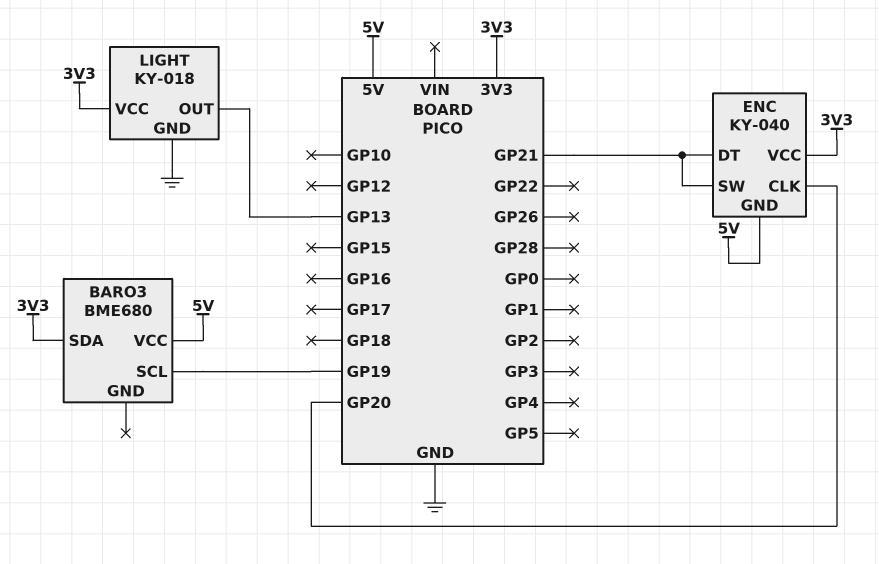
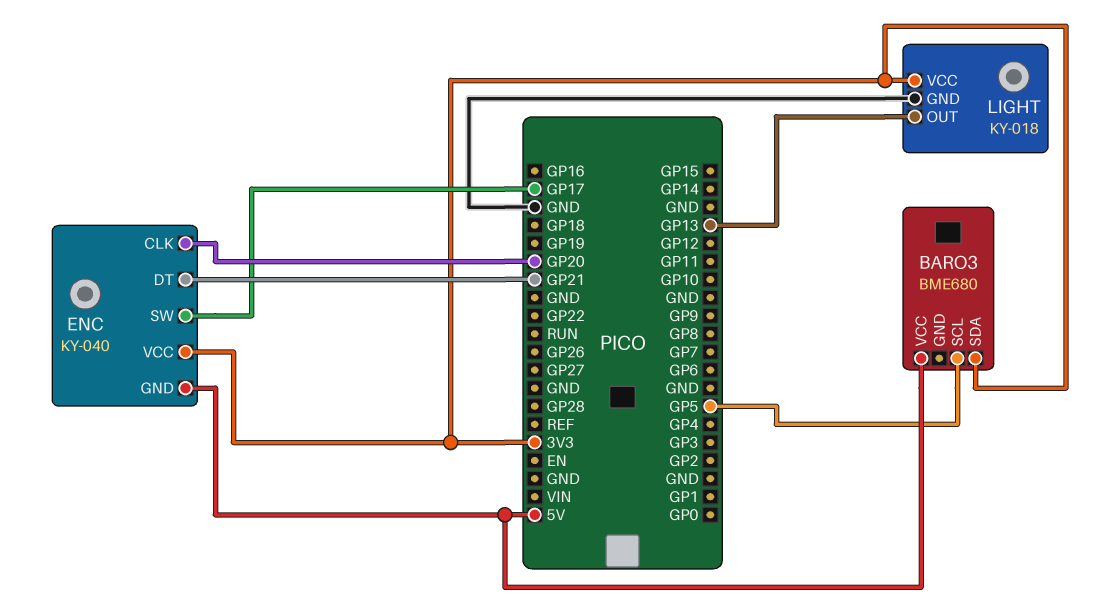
BARO3 pin SCL: GP19 -> GP5
ENC pin SW: GP21 -> GP17

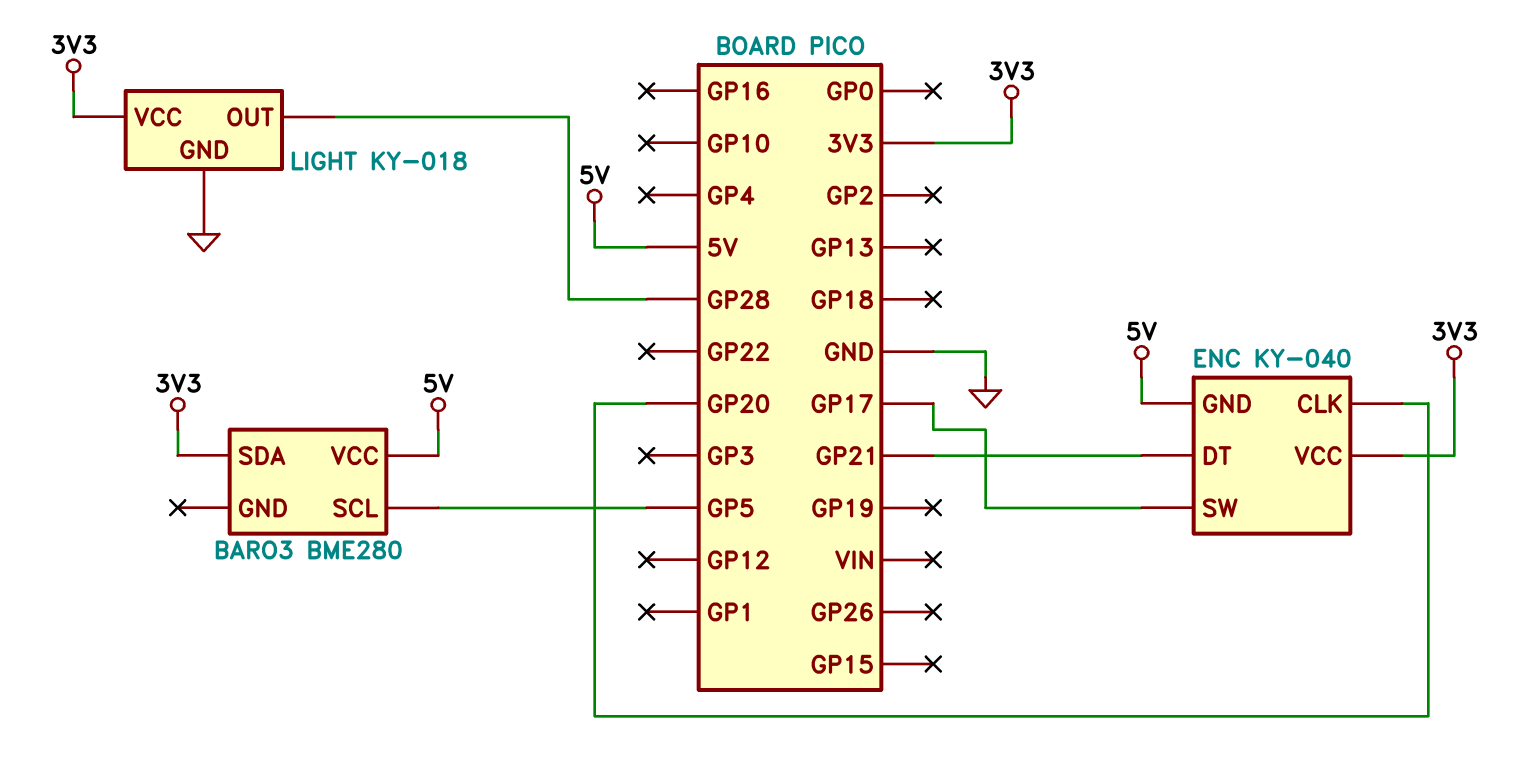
BARO3: BME680 -> BME280
LIGHT pin OUT: GP13 -> GP28

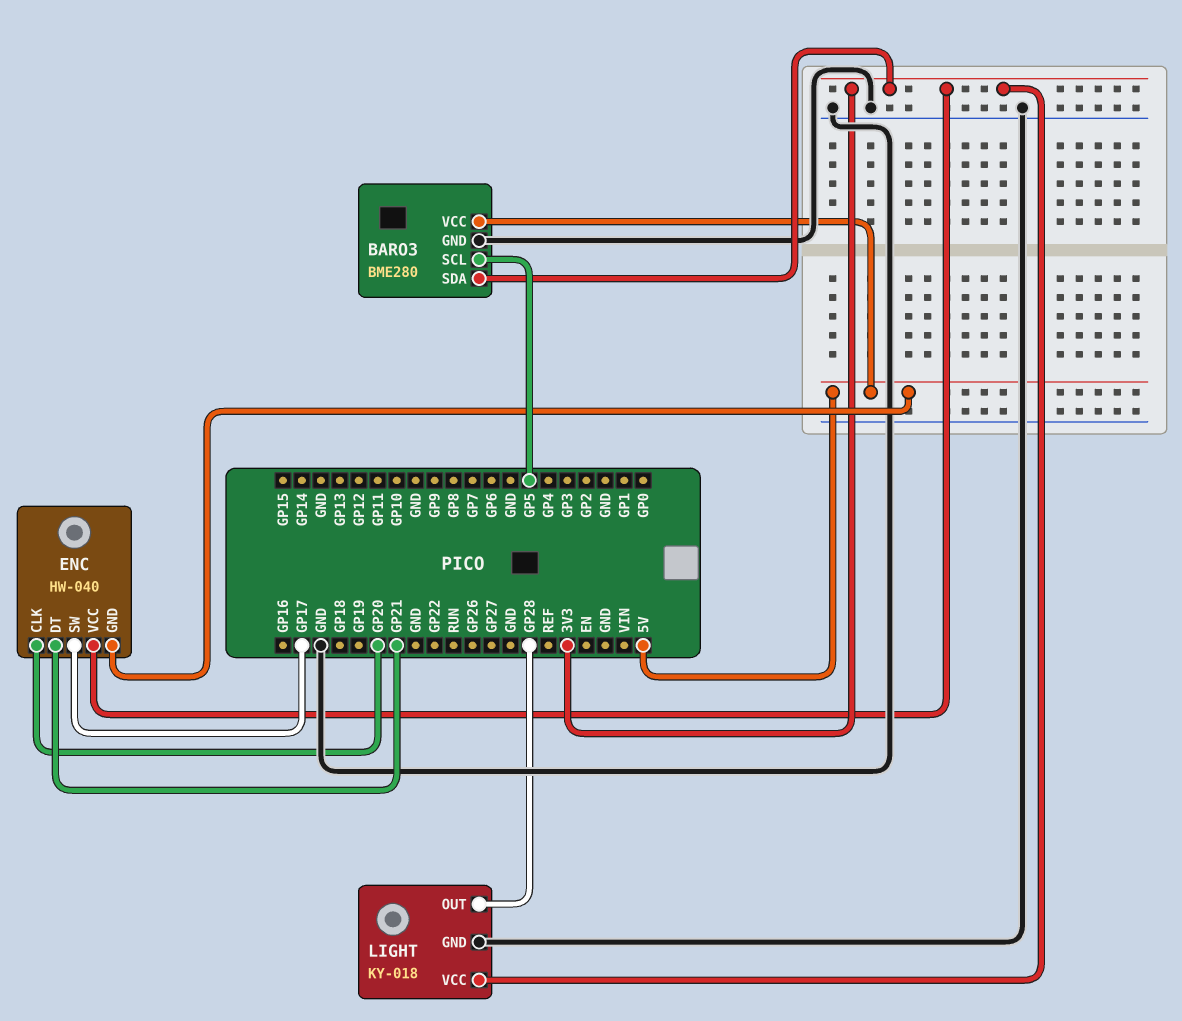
BARO3 pin GND: none -> GND
ENC: KY-040 -> HW-040

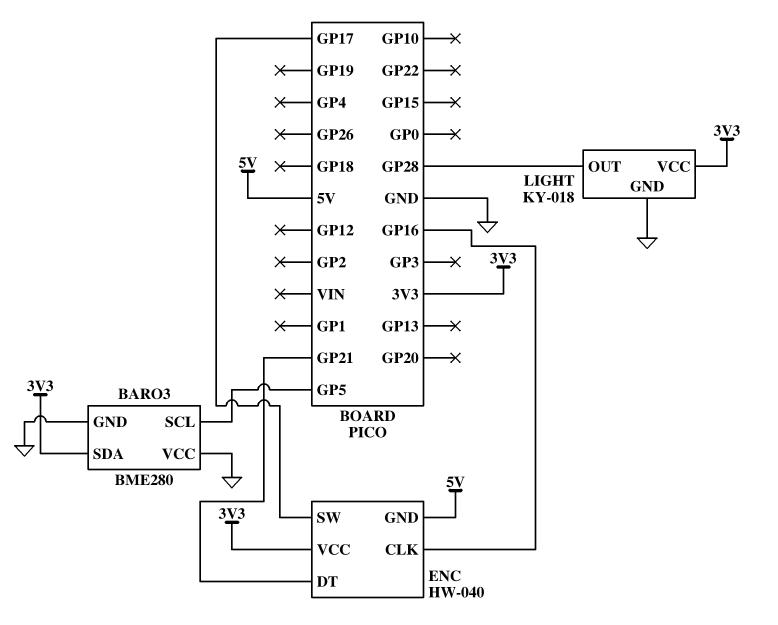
BARO3 pin VCC: 5V -> GND
ENC pin CLK: GP20 -> GP16

